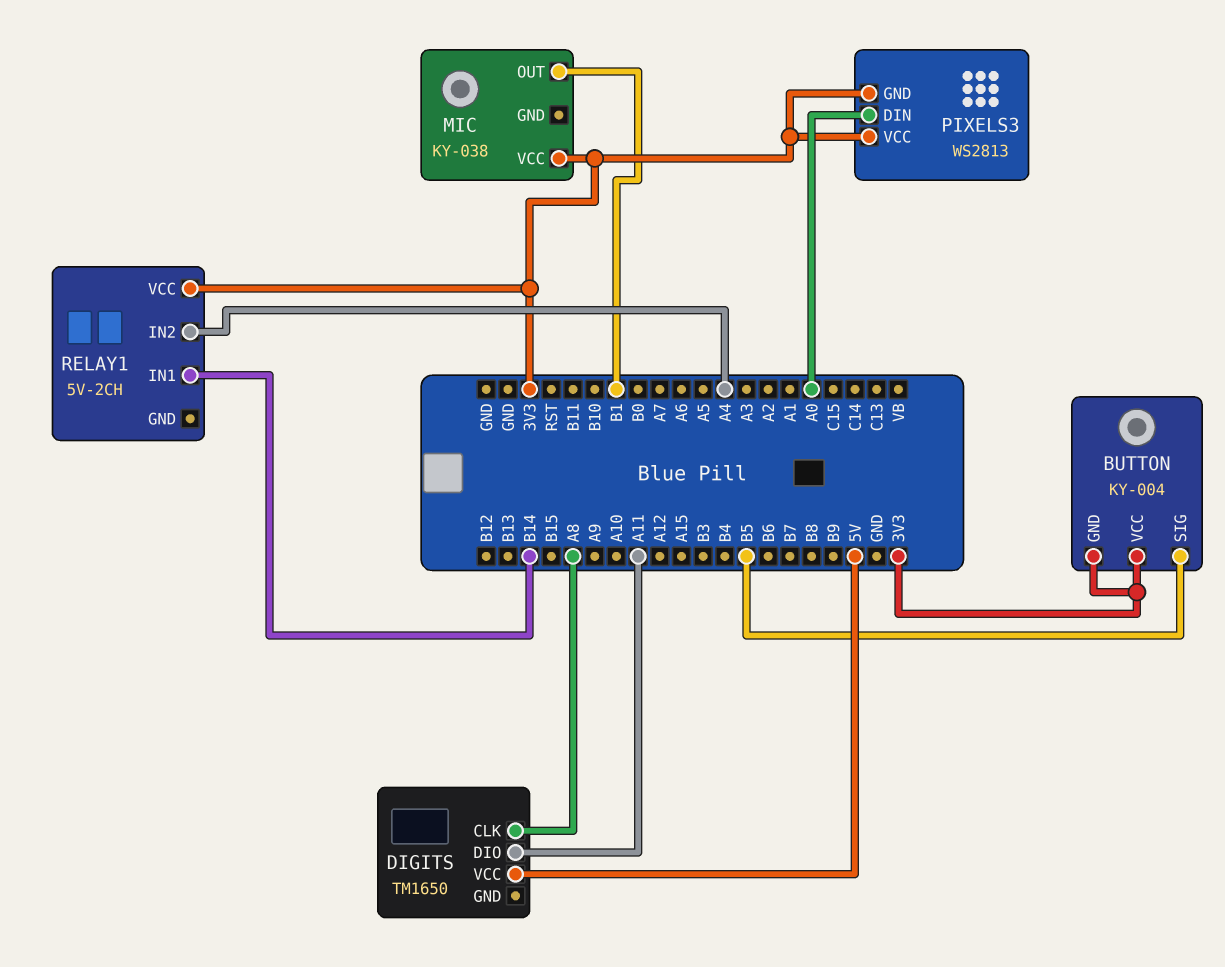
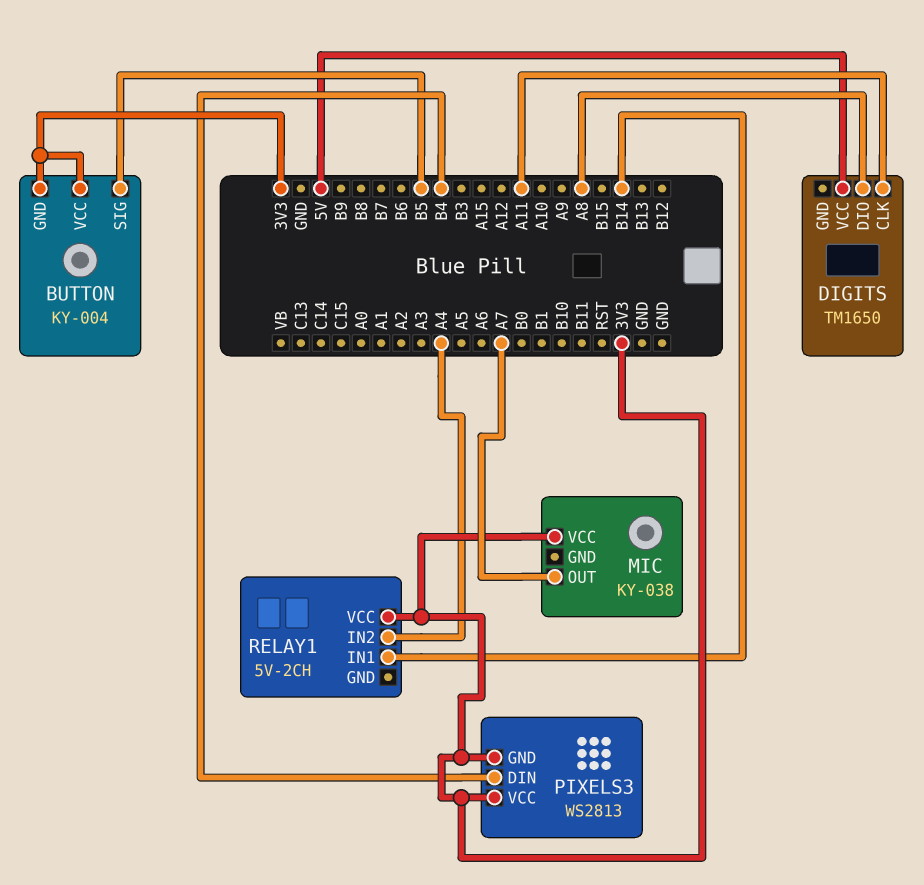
DIGITS pin CLK: A8 -> A11
DIGITS pin DIO: A11 -> A8
MIC pin OUT: B1 -> A7
PIXELS3 pin DIN: A0 -> B4

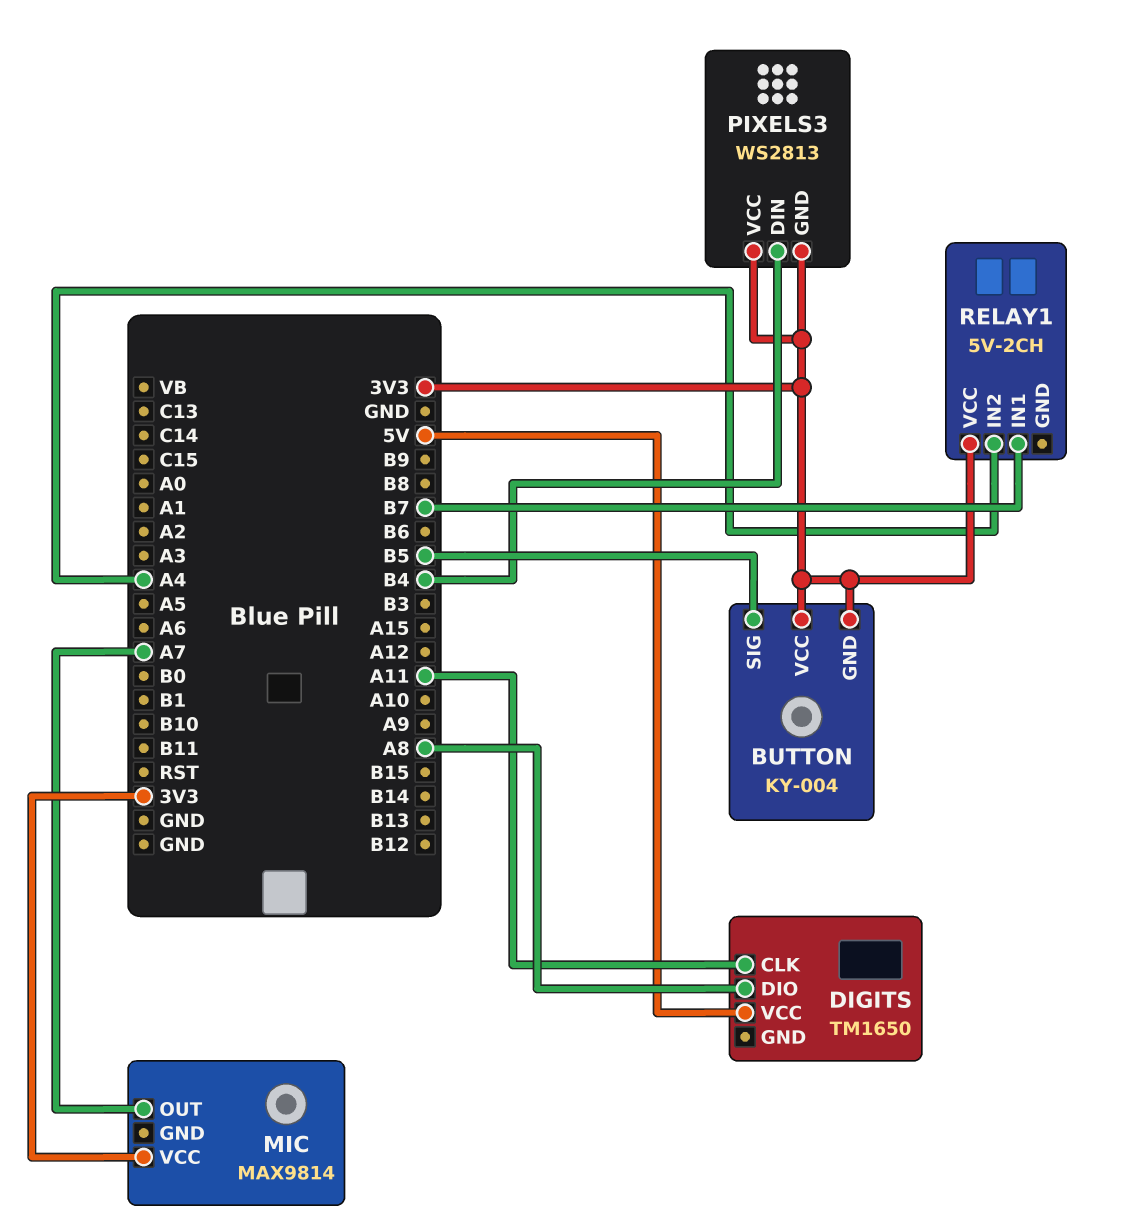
MIC: KY-038 -> MAX9814
RELAY1 pin IN1: B14 -> B7

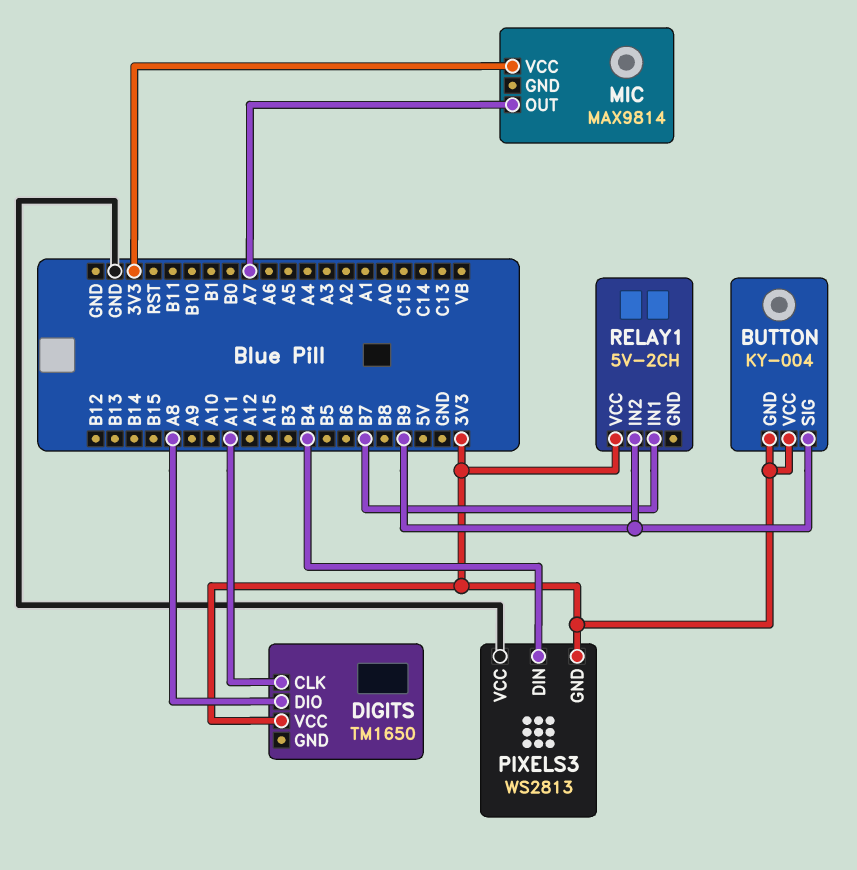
BUTTON pin SIG: B5 -> B9
DIGITS pin VCC: 5V -> 3V3
PIXELS3 pin VCC: 3V3 -> GND
RELAY1 pin IN2: A4 -> B9

